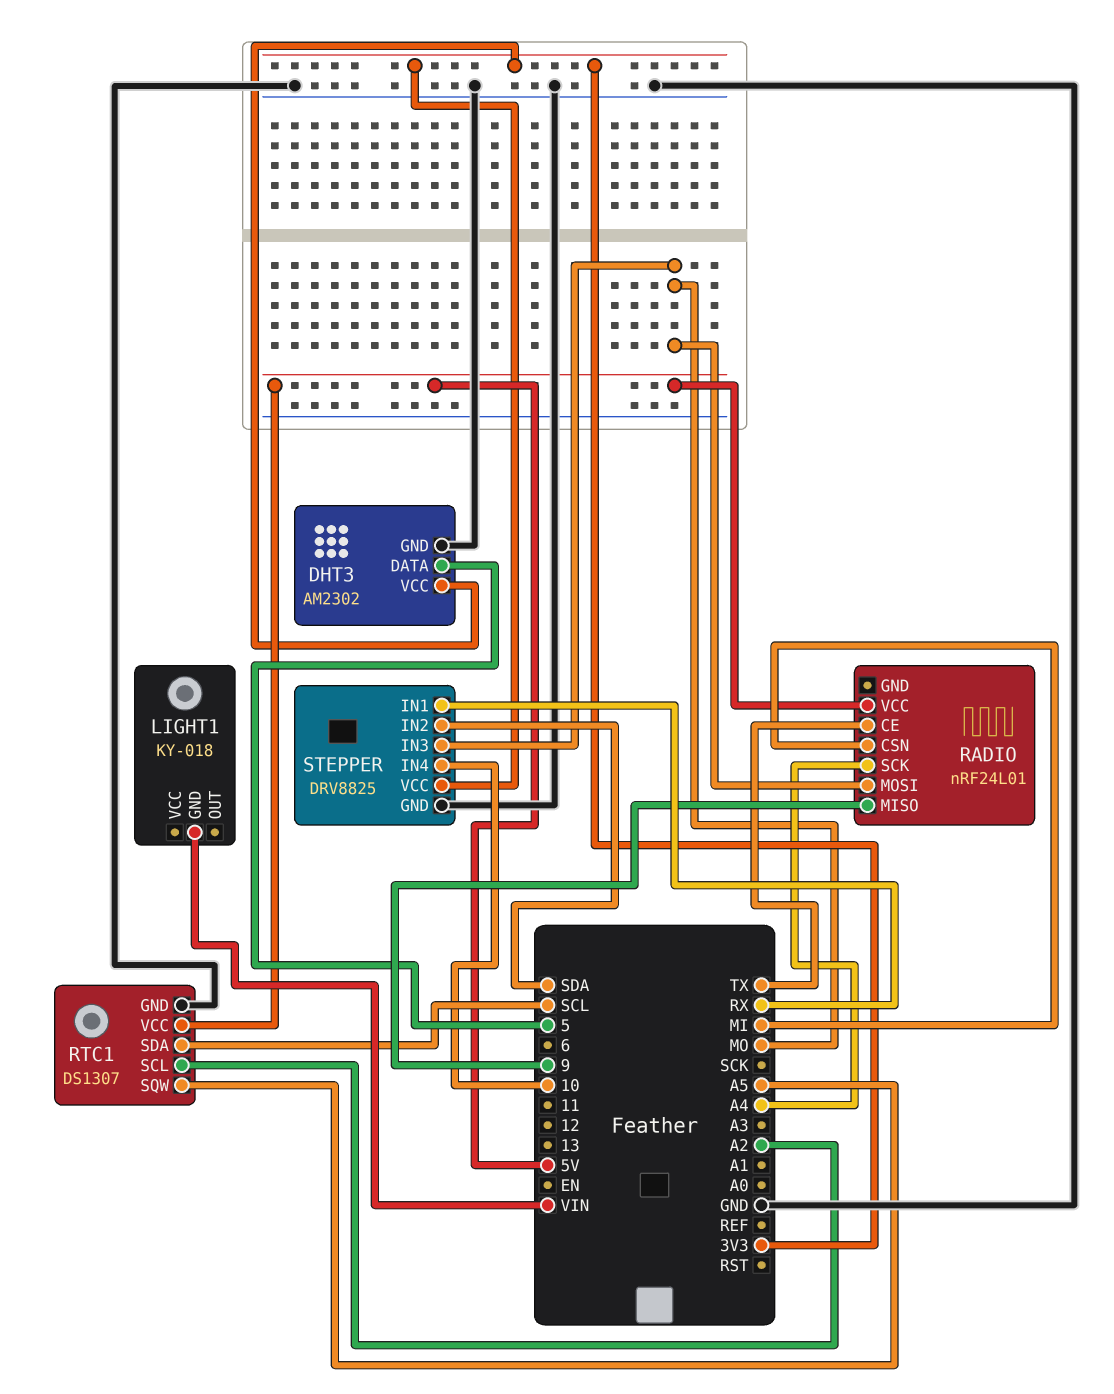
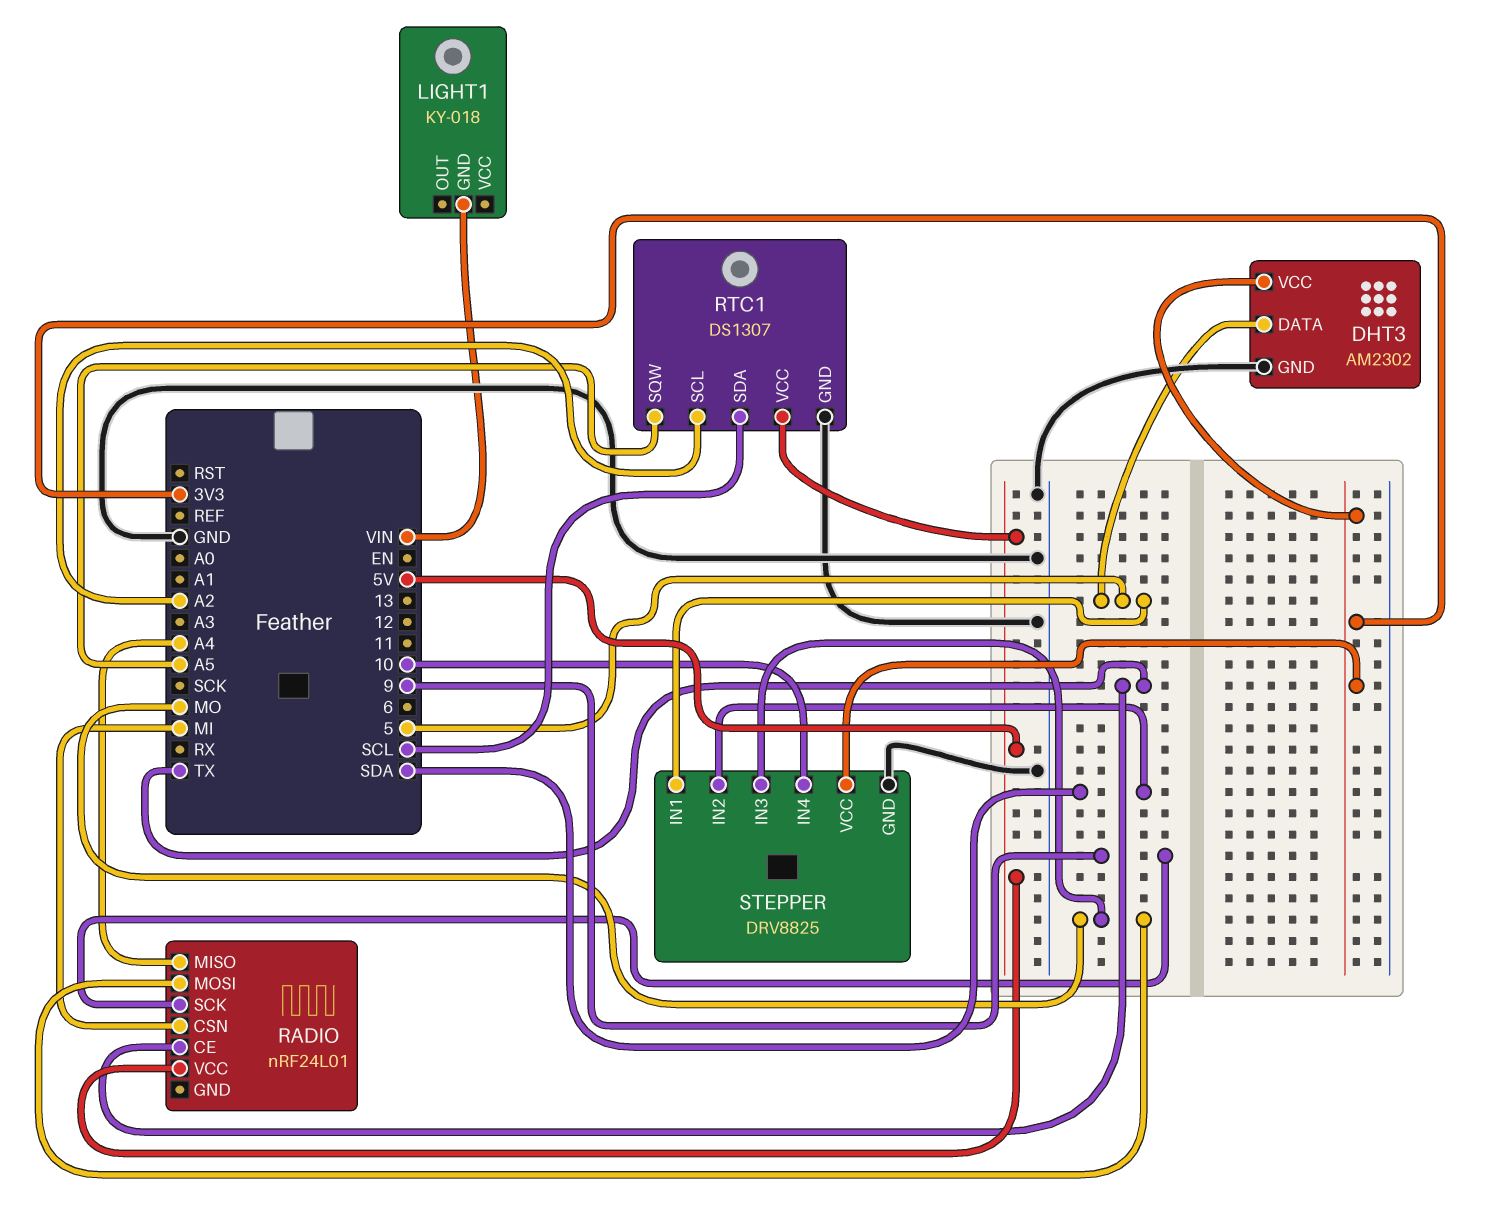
RADIO pin MISO: 9 -> A4
RADIO pin SCK: A4 -> 9
STEPPER pin IN1: RX -> 5

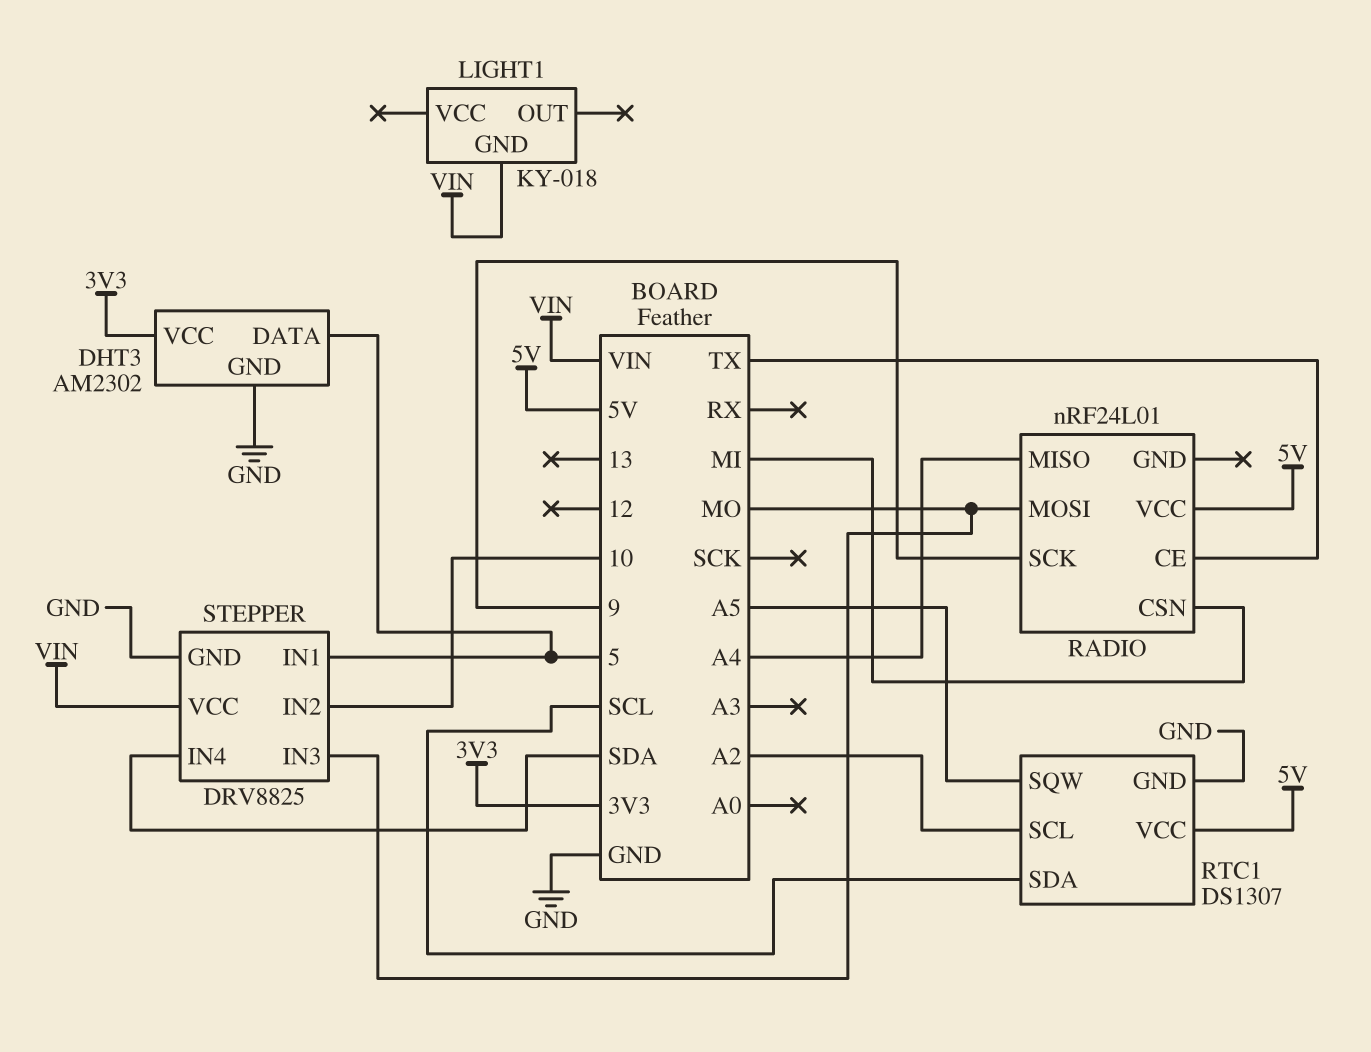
STEPPER pin IN2: SDA -> 10
STEPPER pin IN4: 10 -> SDA
STEPPER pin VCC: 3V3 -> VIN

